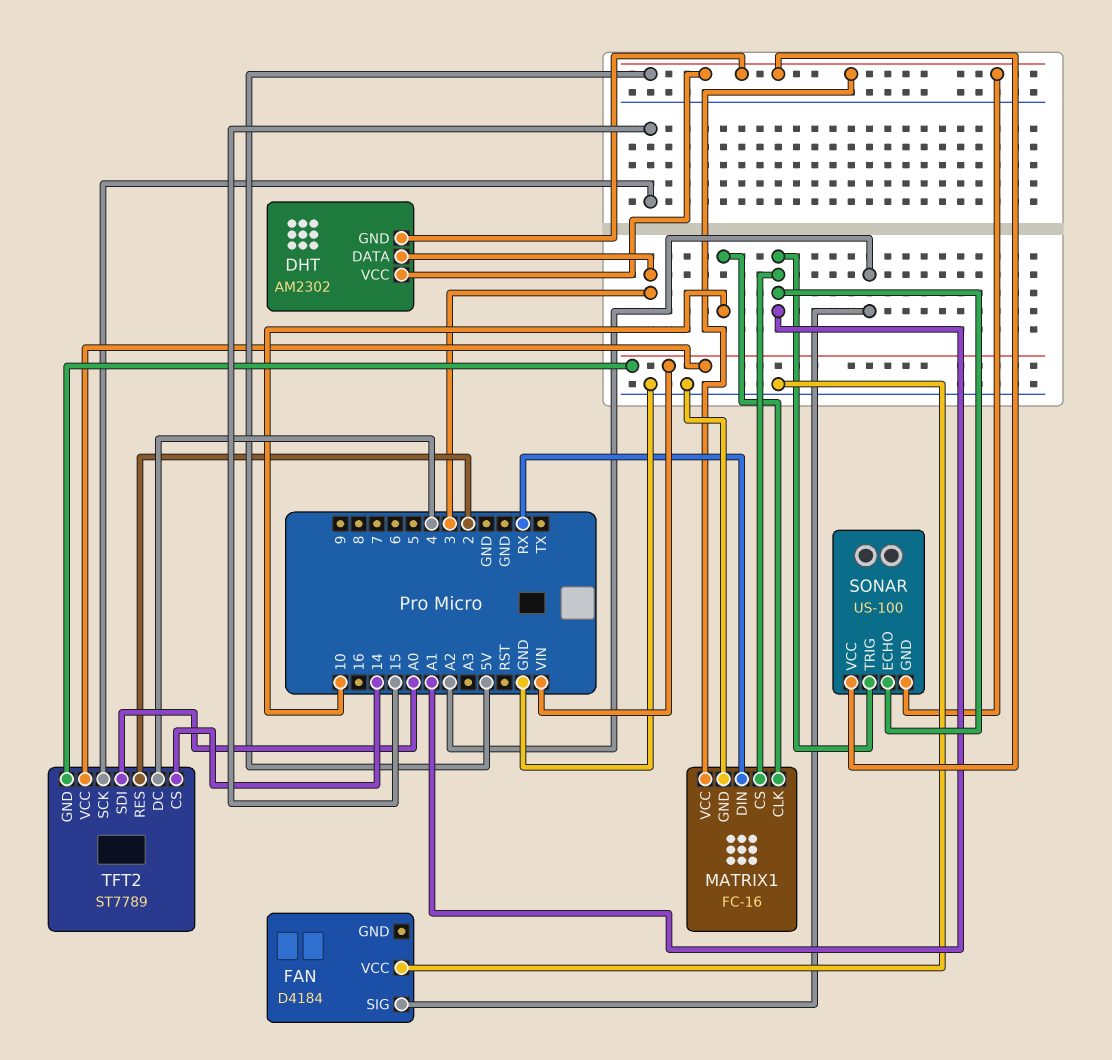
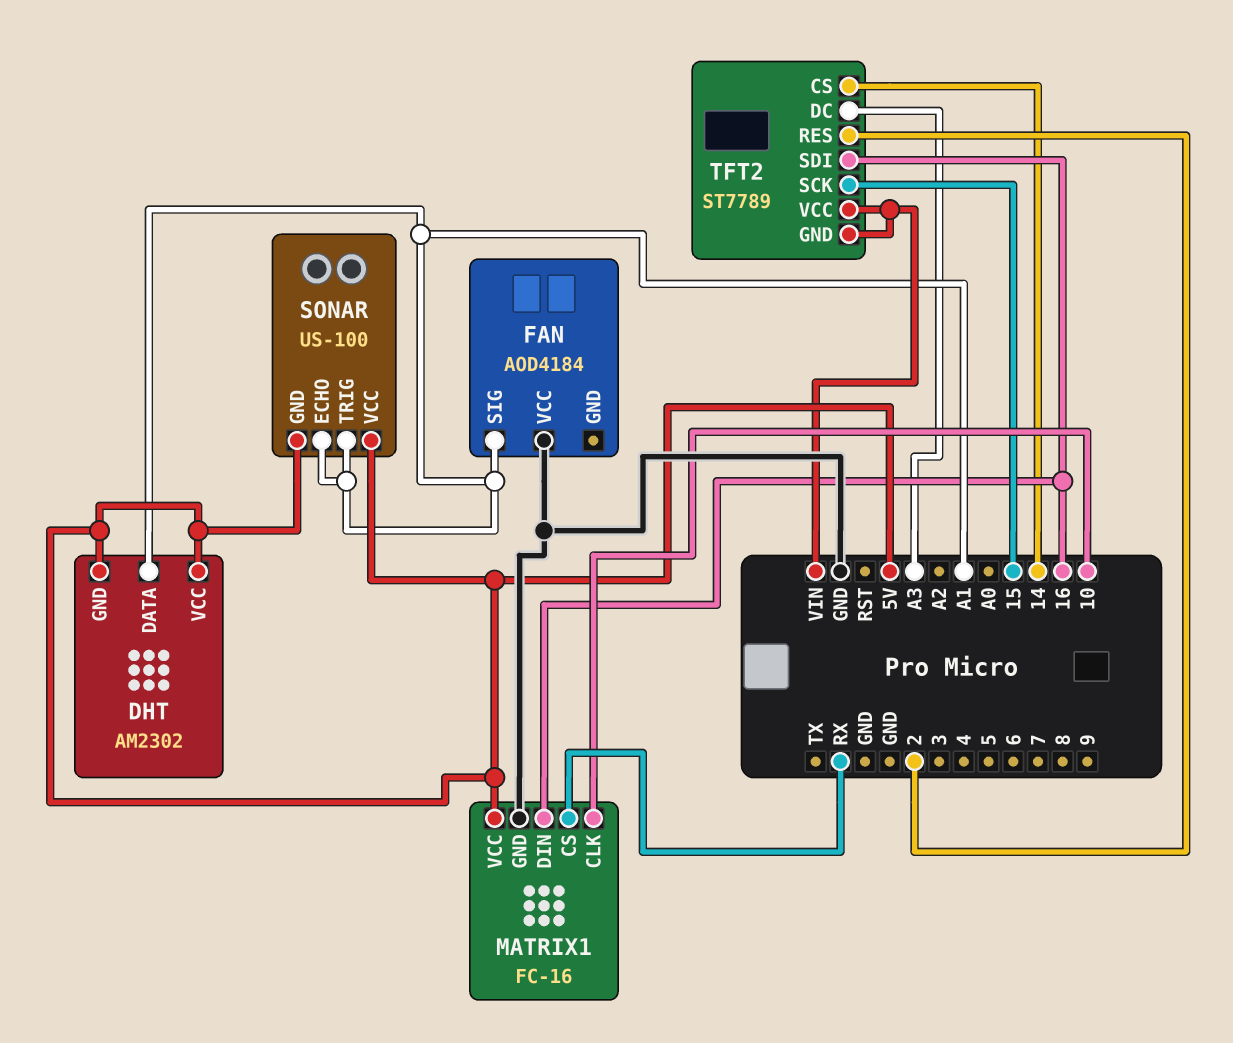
DHT pin DATA: 3 -> A1
FAN: D4184 -> AOD4184
FAN pin SIG: A2 -> A1
MATRIX1 pin CS: A1 -> RX
MATRIX1 pin DIN: RX -> 16
TFT2 pin DC: 4 -> A3
TFT2 pin SDI: A0 -> 16

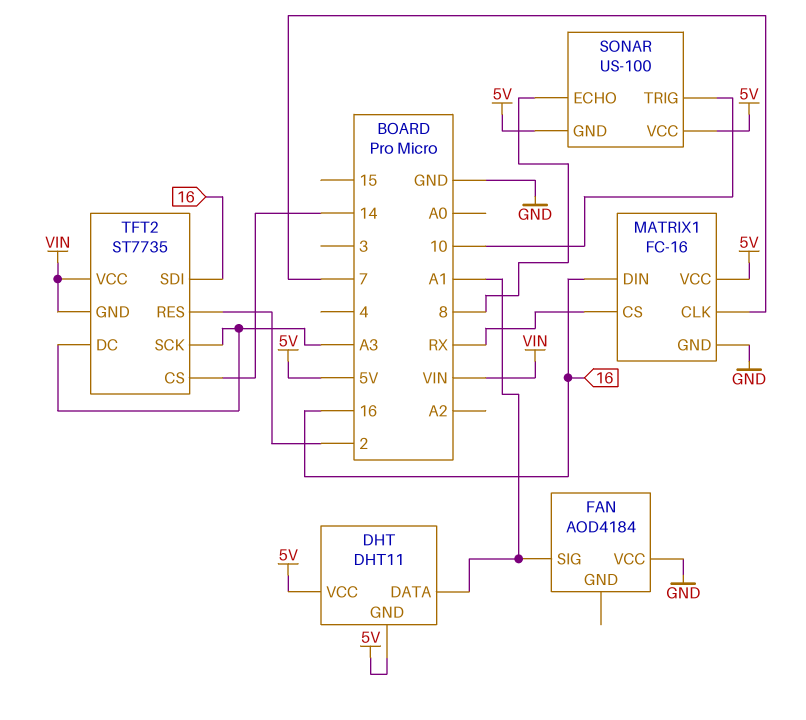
DHT: AM2302 -> DHT11
MATRIX1 pin CLK: 10 -> 7
SONAR pin ECHO: A1 -> 8
SONAR pin TRIG: A1 -> 10
TFT2: ST7789 -> ST7735
TFT2 pin SCK: 15 -> A3

